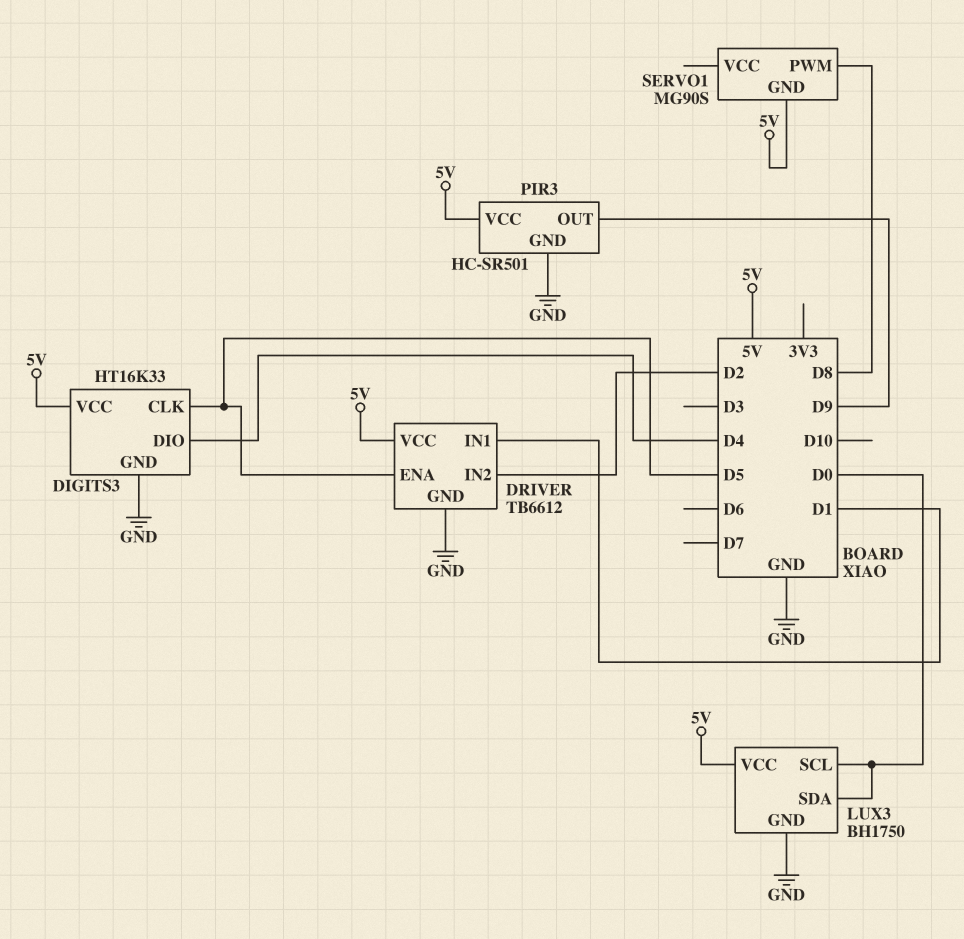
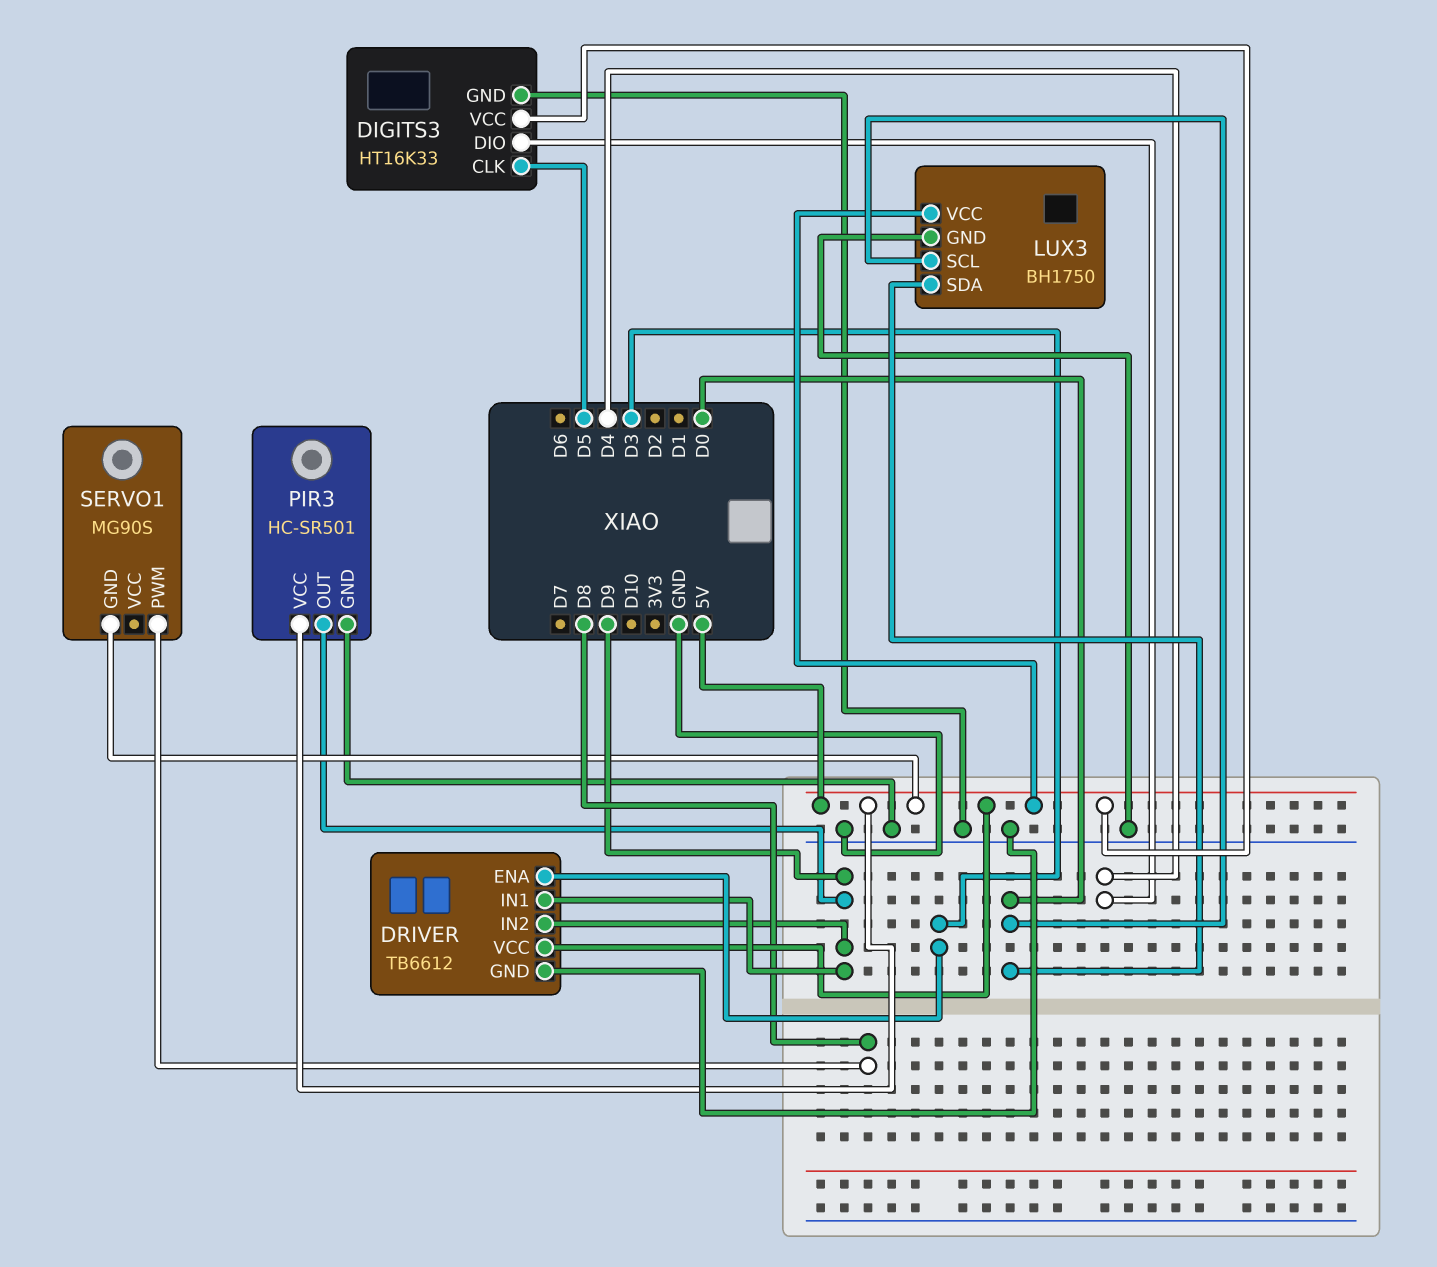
DRIVER pin ENA: D5 -> D3
DRIVER pin IN1: D1 -> D9
DRIVER pin IN2: D2 -> D9

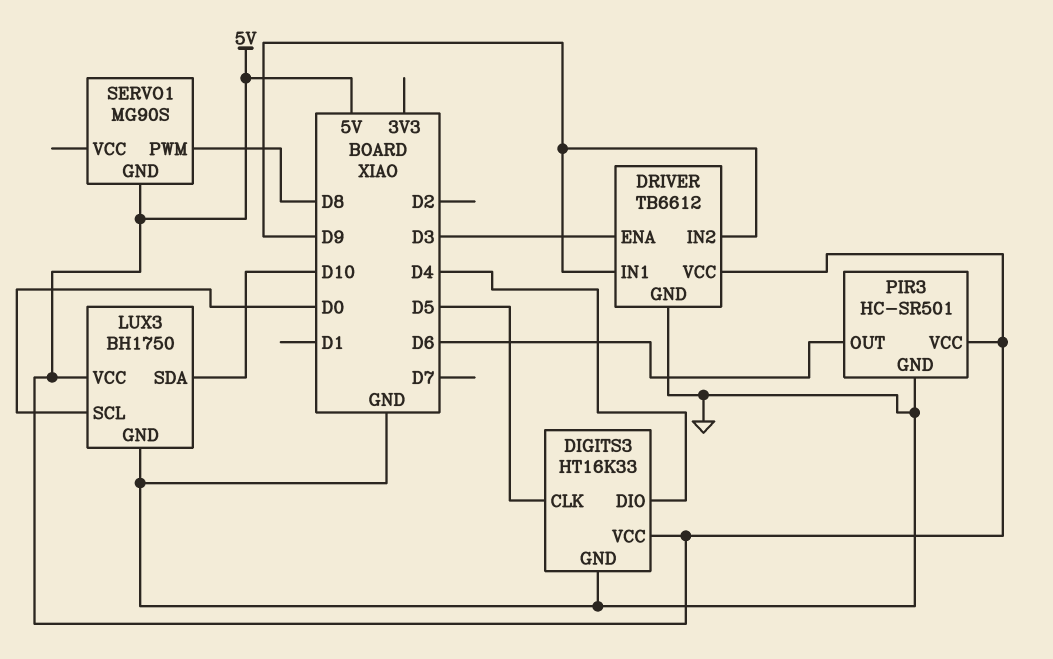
LUX3 pin SDA: D0 -> D10
PIR3 pin OUT: D9 -> D6

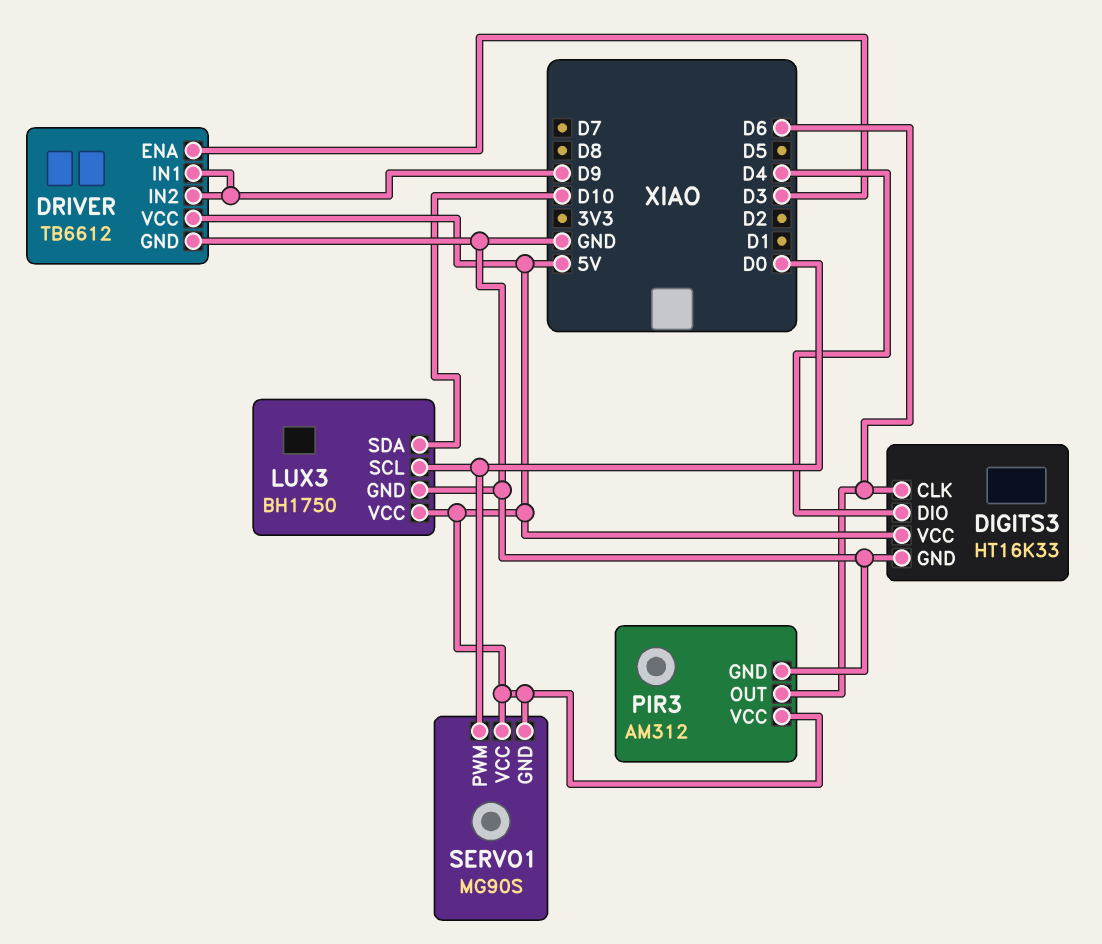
DIGITS3 pin CLK: D5 -> D6
PIR3: HC-SR501 -> AM312
SERVO1 pin PWM: D8 -> D0
SERVO1 pin VCC: none -> 5V

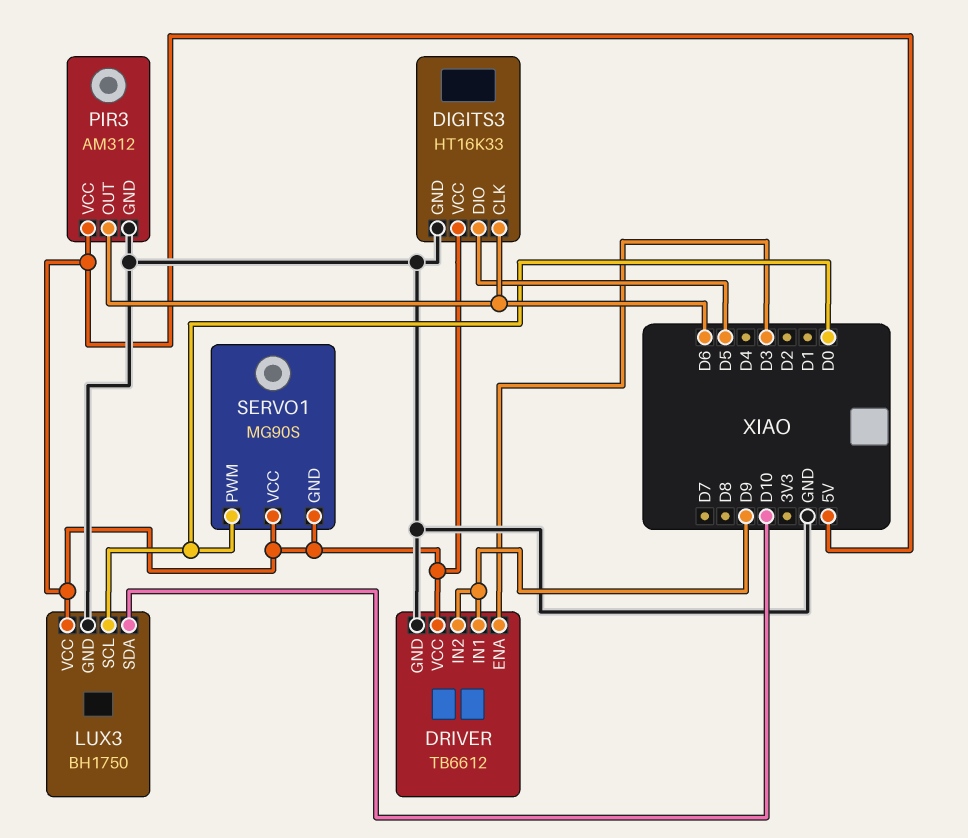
DIGITS3 pin DIO: D4 -> D5

